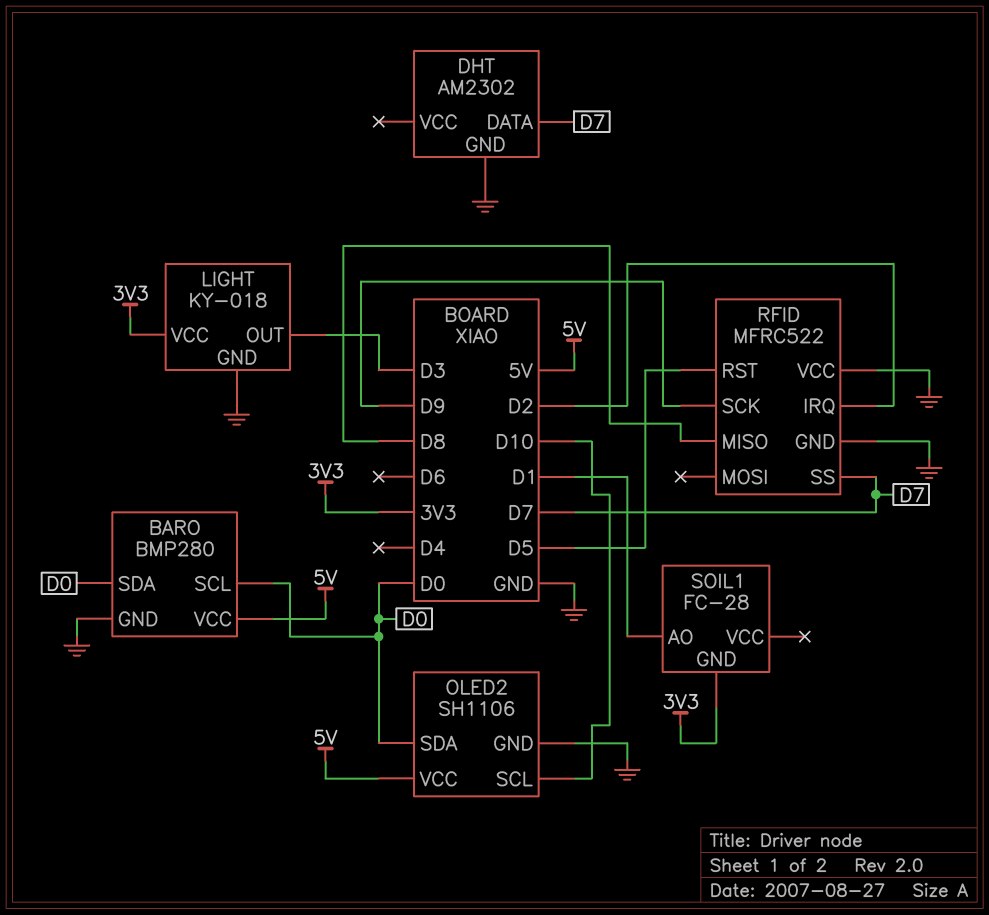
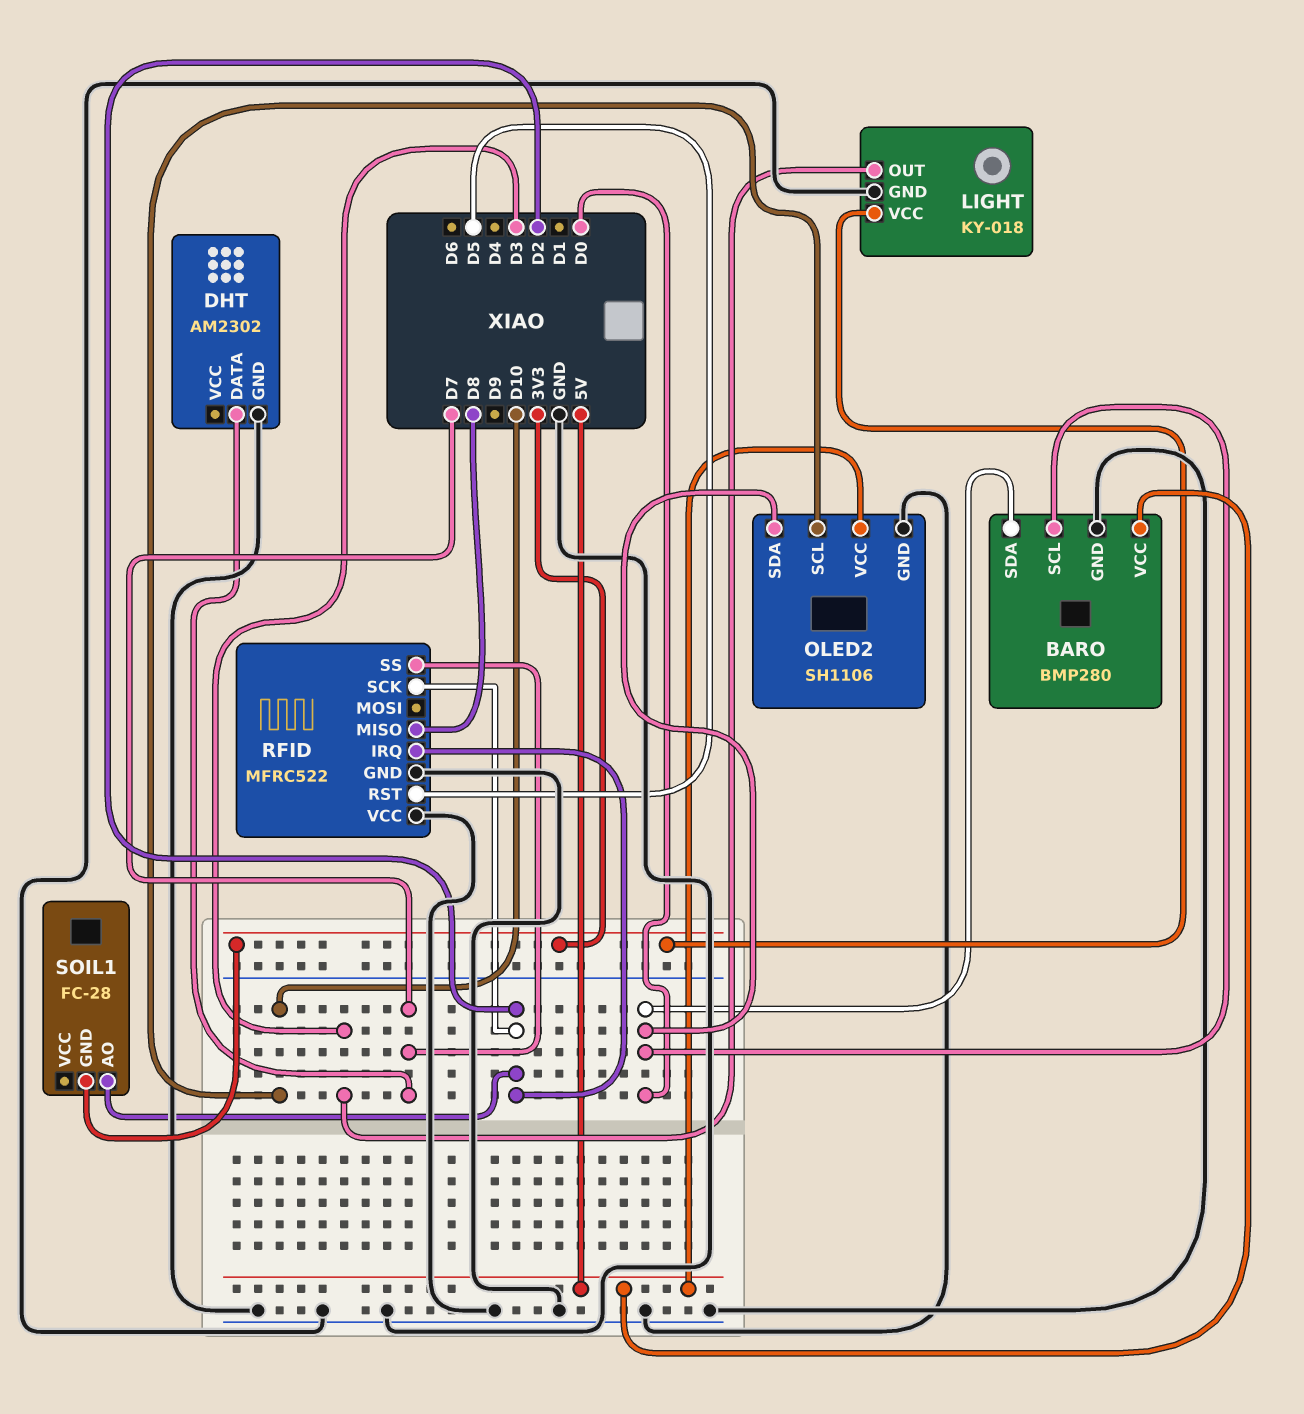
RFID pin SCK: D9 -> D2
SOIL1 pin AO: D1 -> D2

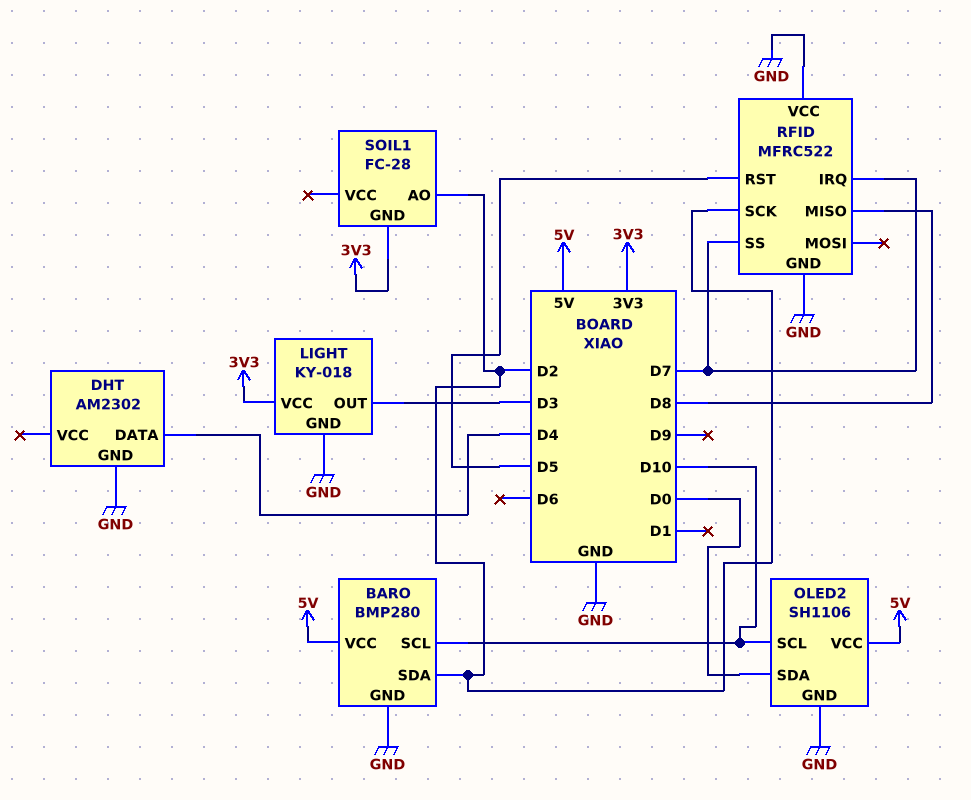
BARO pin SCL: D0 -> D10
BARO pin SDA: D0 -> D2
DHT pin DATA: D7 -> D4
RFID pin IRQ: D2 -> D7

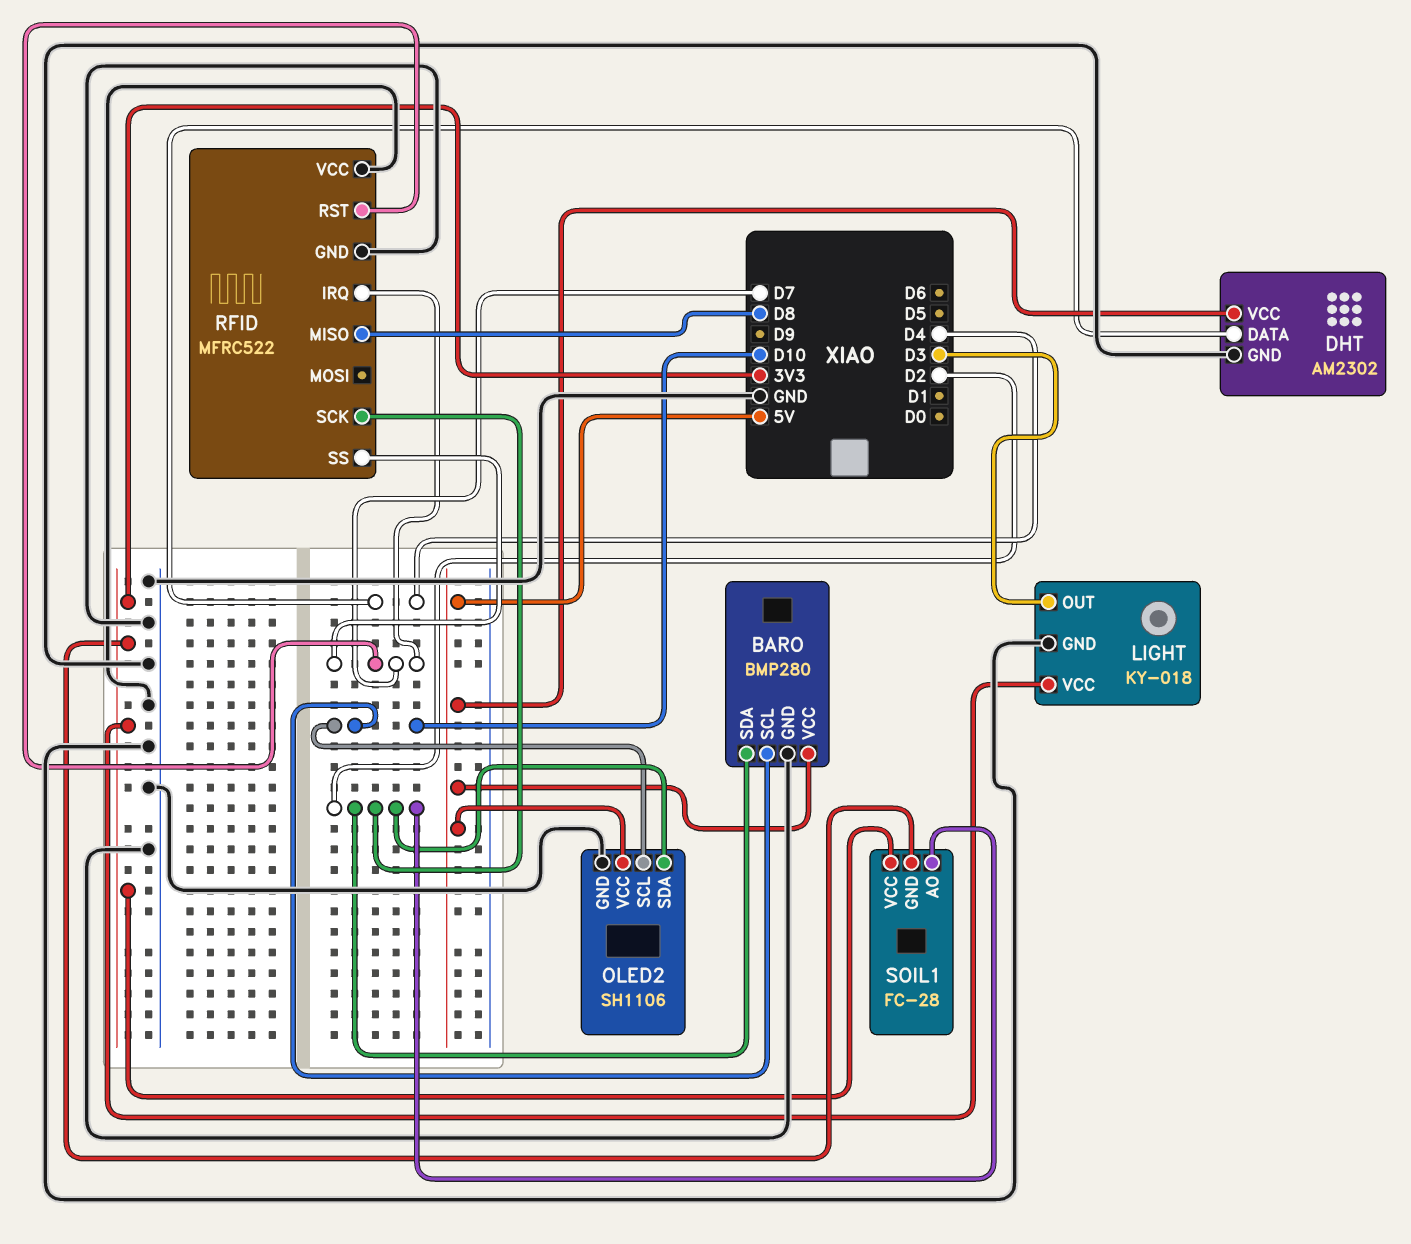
DHT pin VCC: none -> 5V
OLED2 pin SDA: D0 -> D2
RFID pin RST: D5 -> D7
SOIL1 pin VCC: none -> 3V3

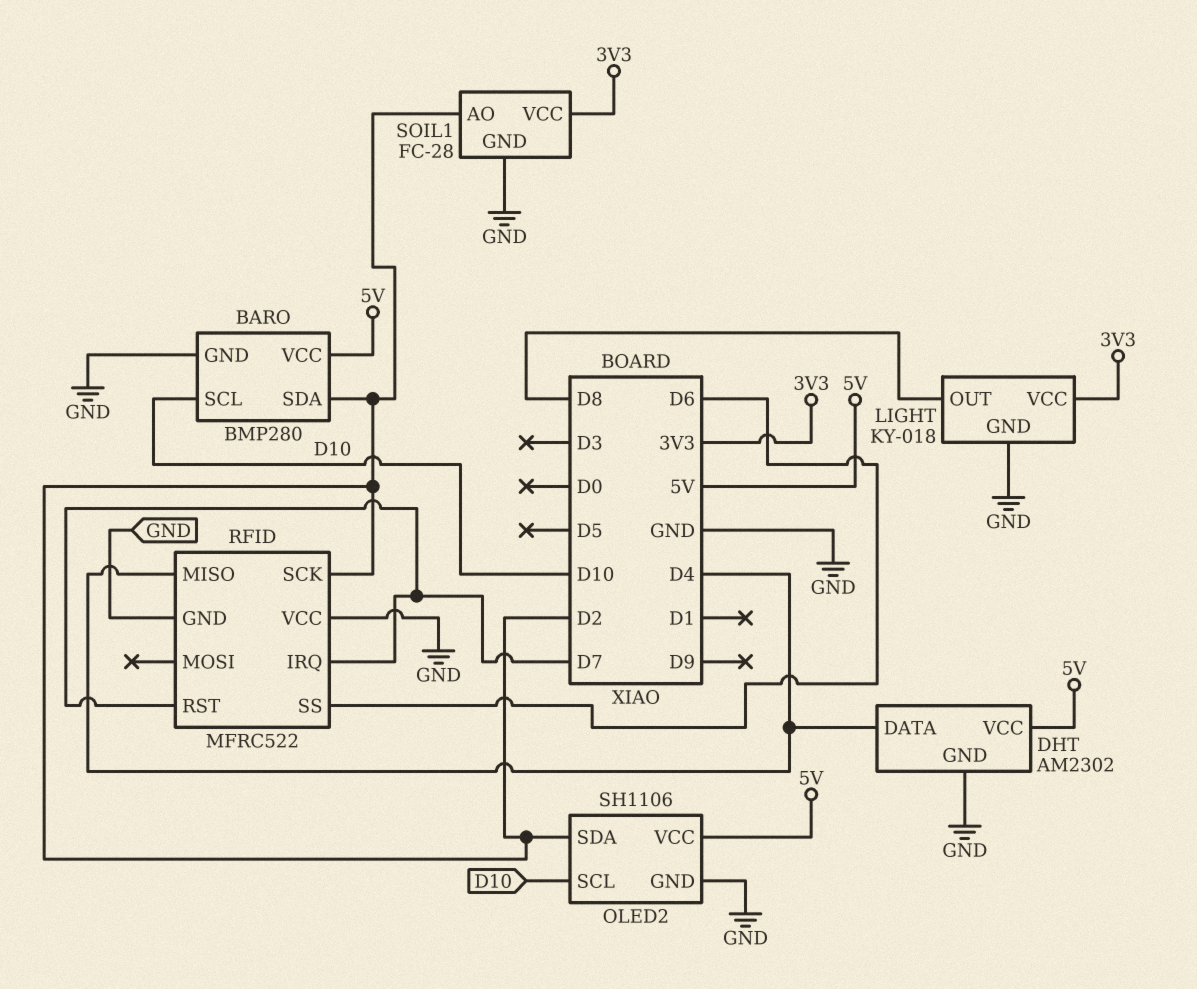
LIGHT pin OUT: D3 -> D8
RFID pin MISO: D8 -> D4
RFID pin SS: D7 -> D6
SOIL1 pin GND: 3V3 -> GND

